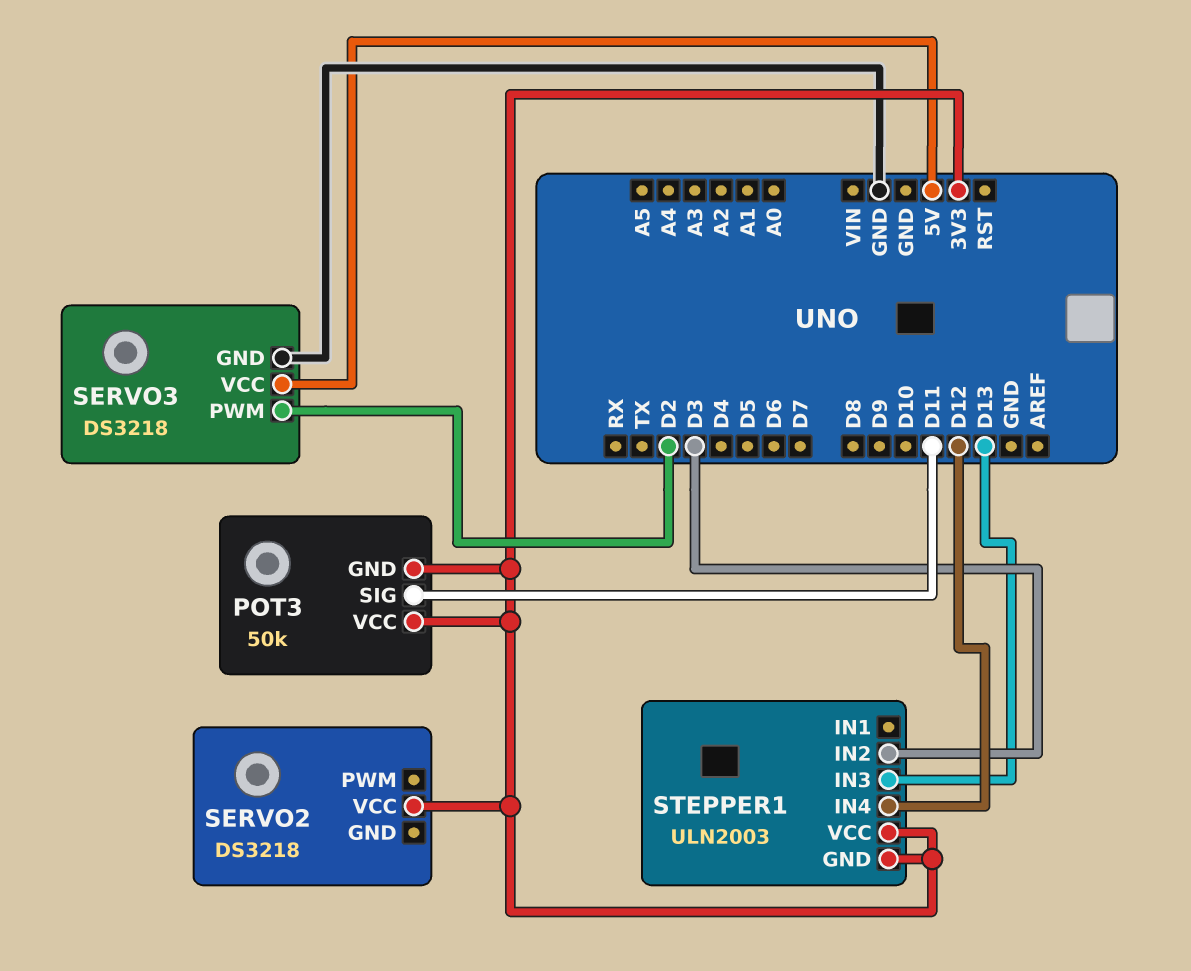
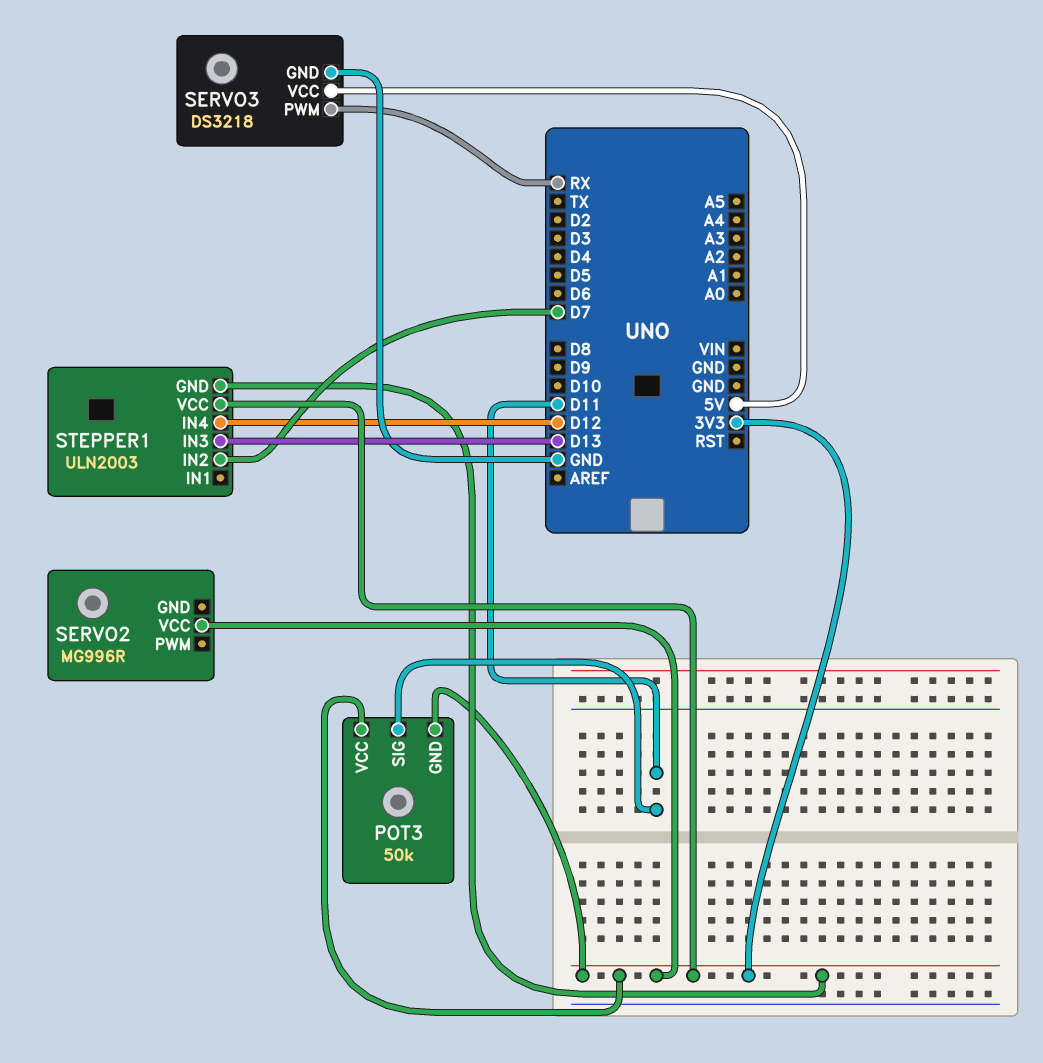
SERVO2: DS3218 -> MG996R
SERVO3 pin PWM: D2 -> RX
STEPPER1 pin IN2: D3 -> D7

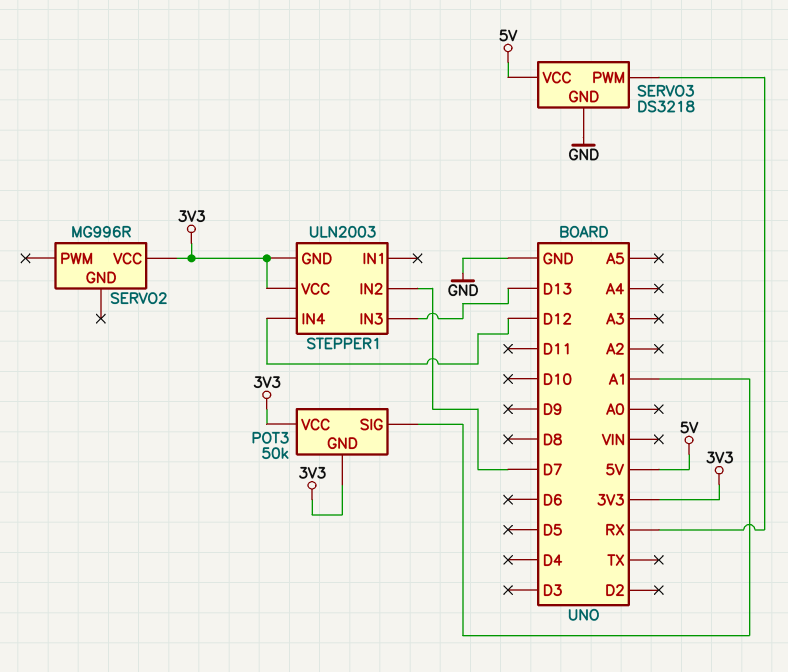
POT3 pin SIG: D11 -> A1

